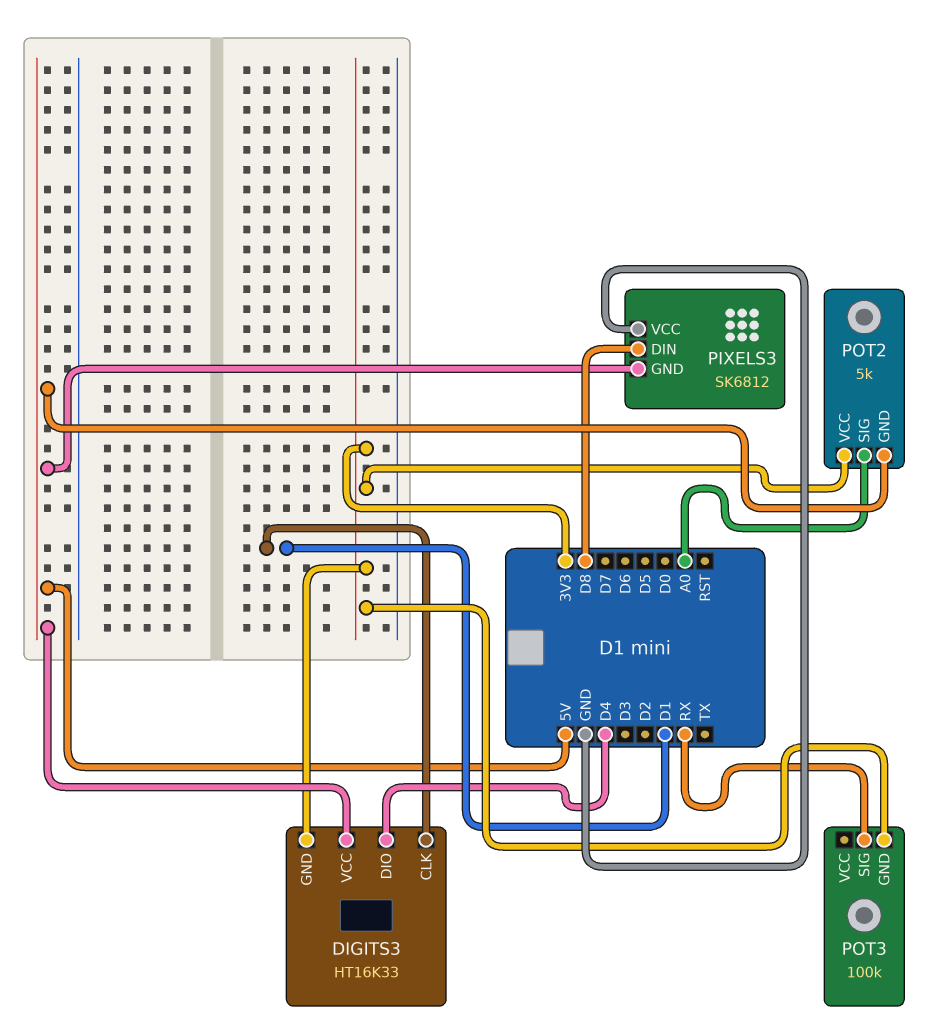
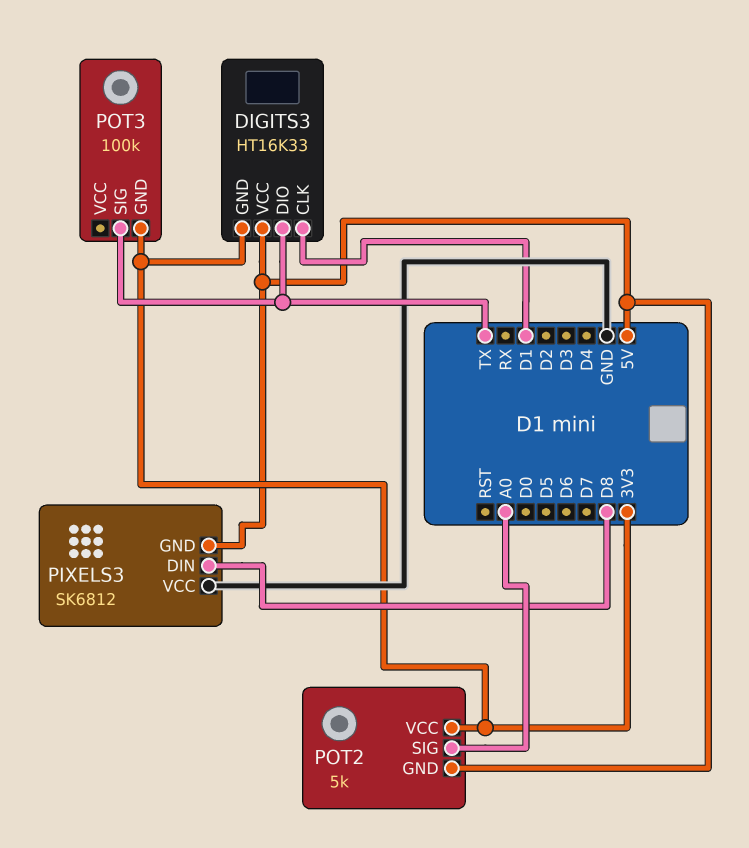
DIGITS3 pin DIO: D4 -> TX
POT3 pin SIG: RX -> TX

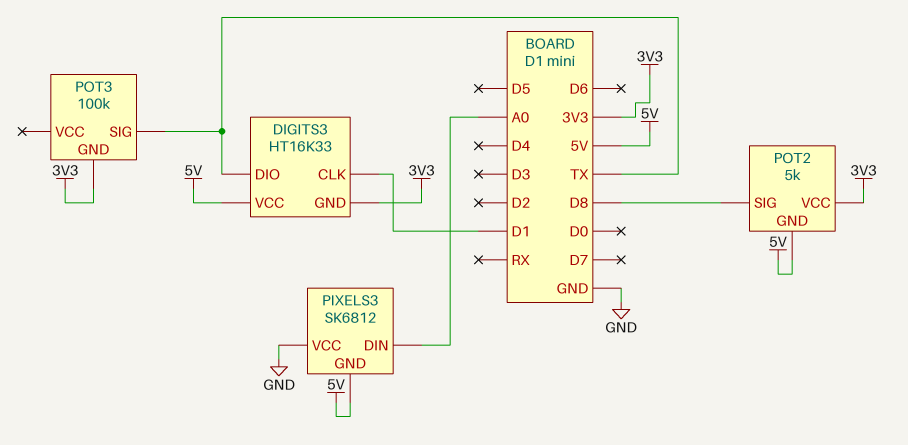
PIXELS3 pin DIN: D8 -> A0
POT2 pin SIG: A0 -> D8

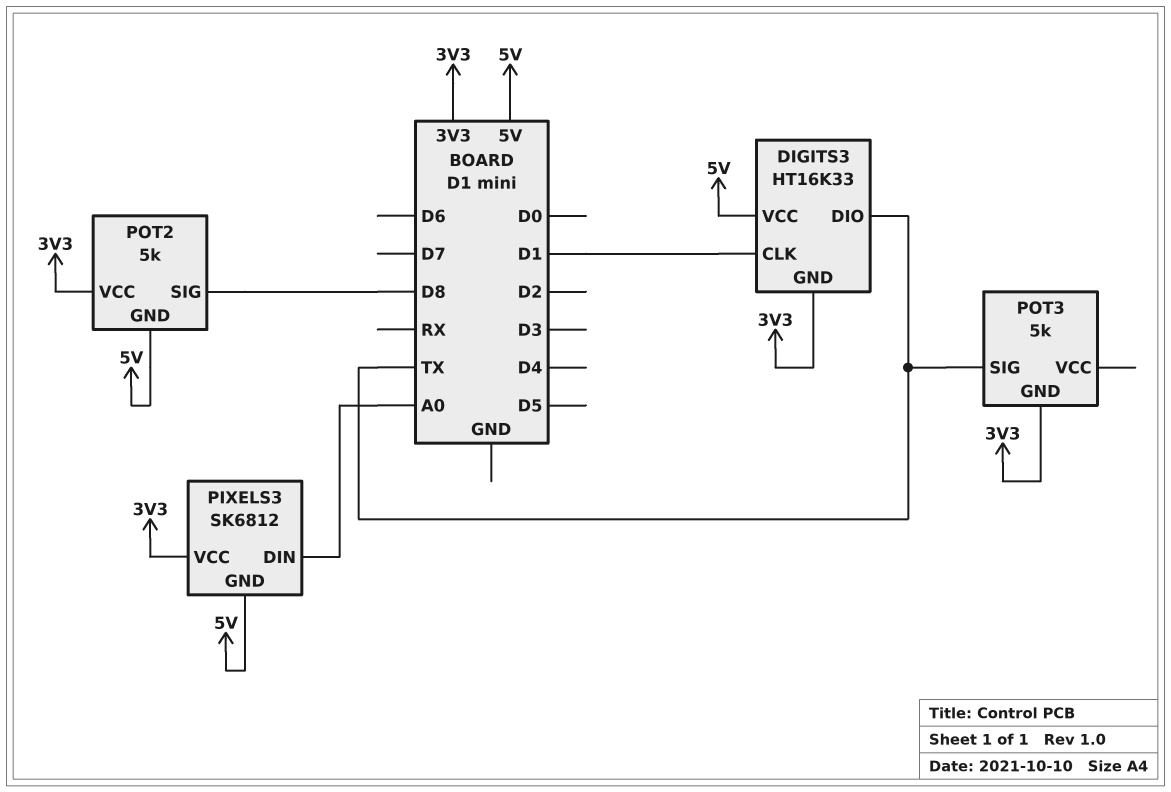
PIXELS3 pin VCC: GND -> 3V3
POT3: 100k -> 5k

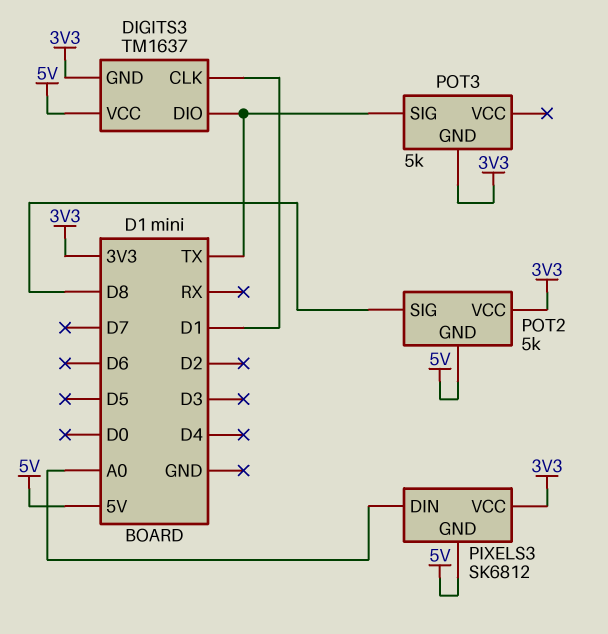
DIGITS3: HT16K33 -> TM1637

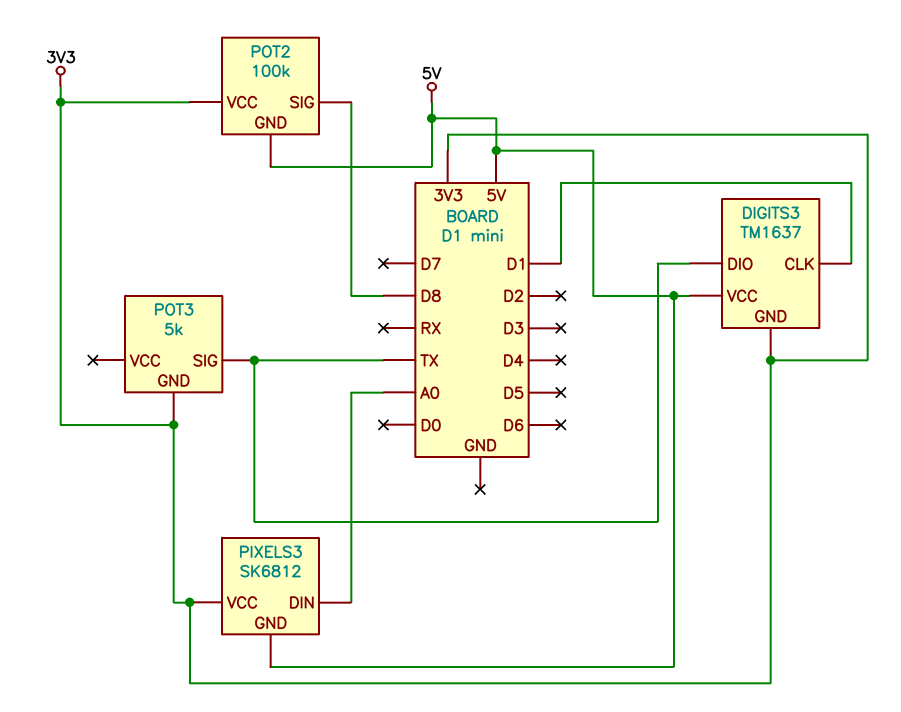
POT2: 5k -> 100k

